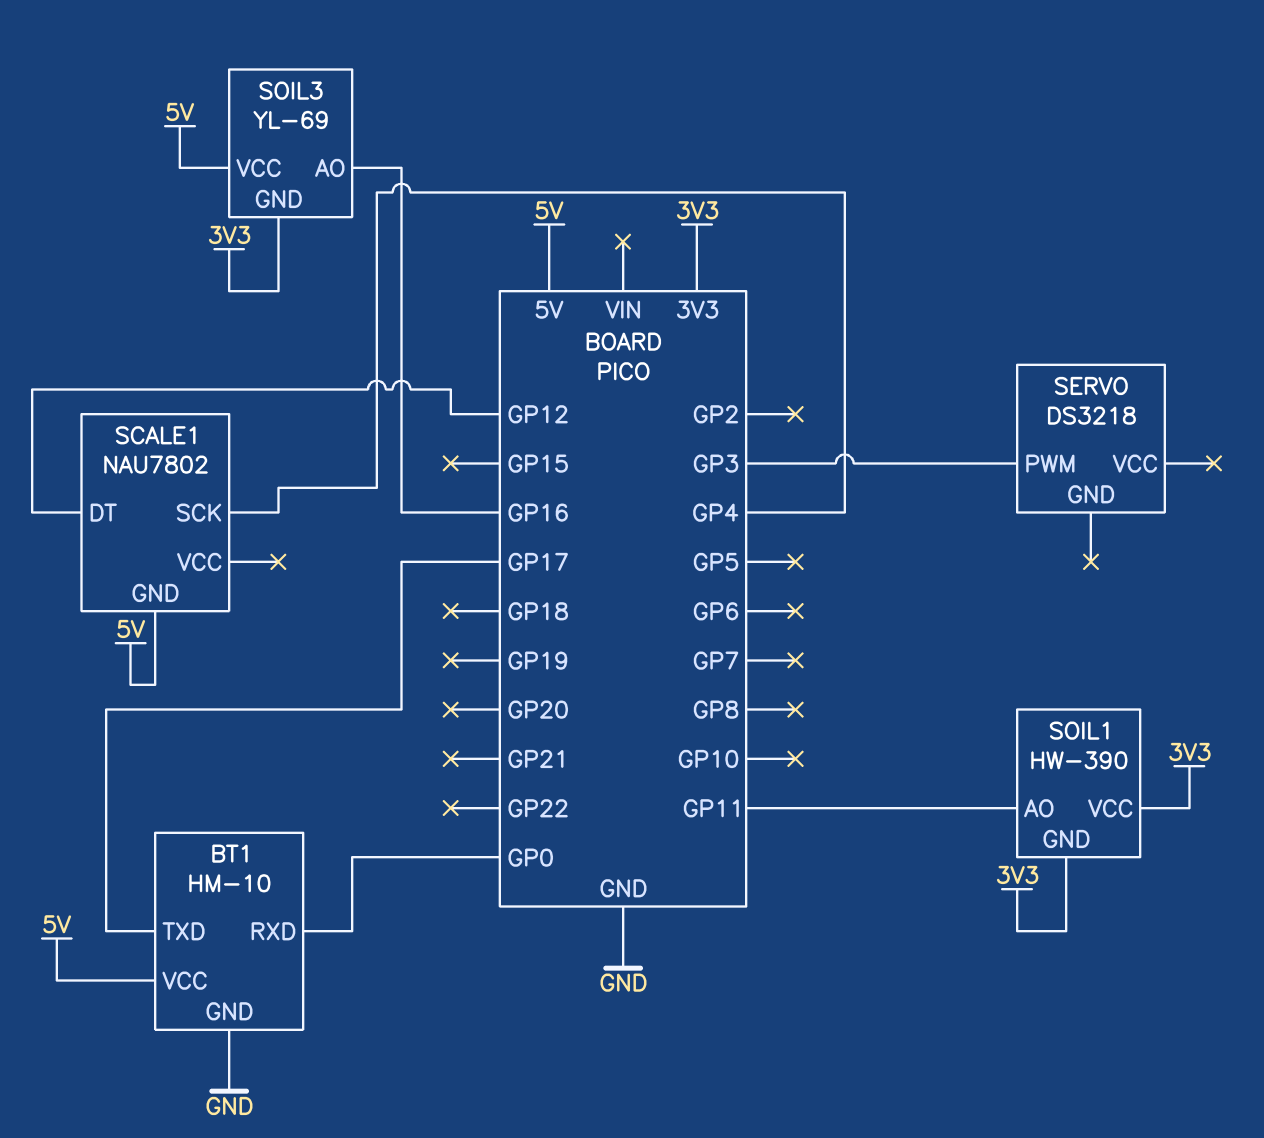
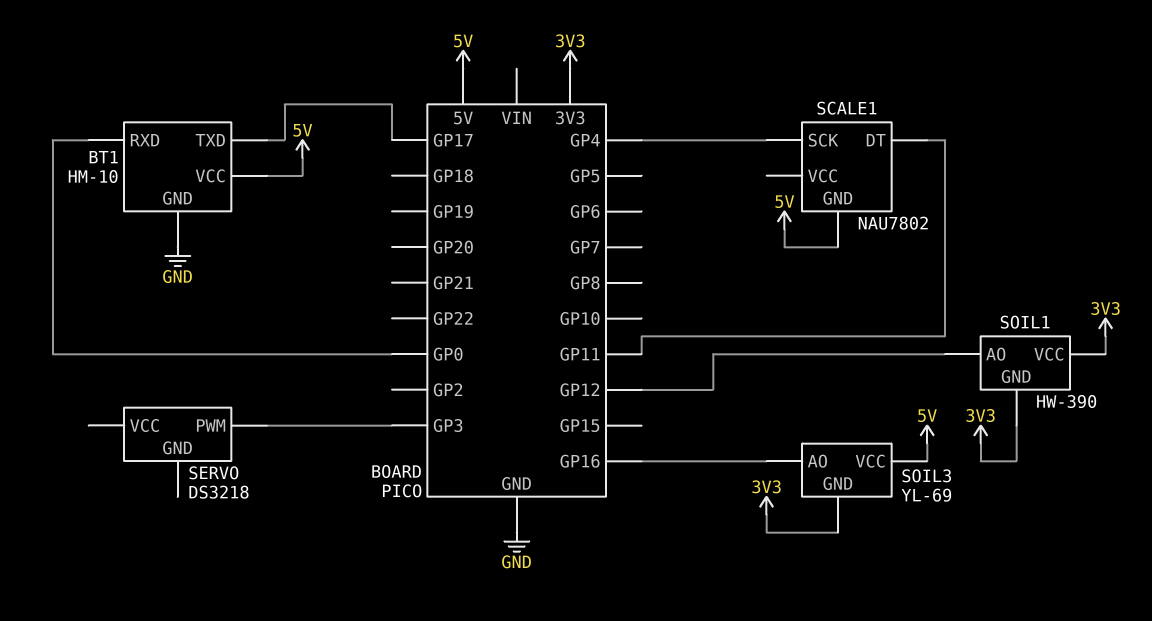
SCALE1 pin DT: GP12 -> GP11
SOIL1 pin AO: GP11 -> GP12

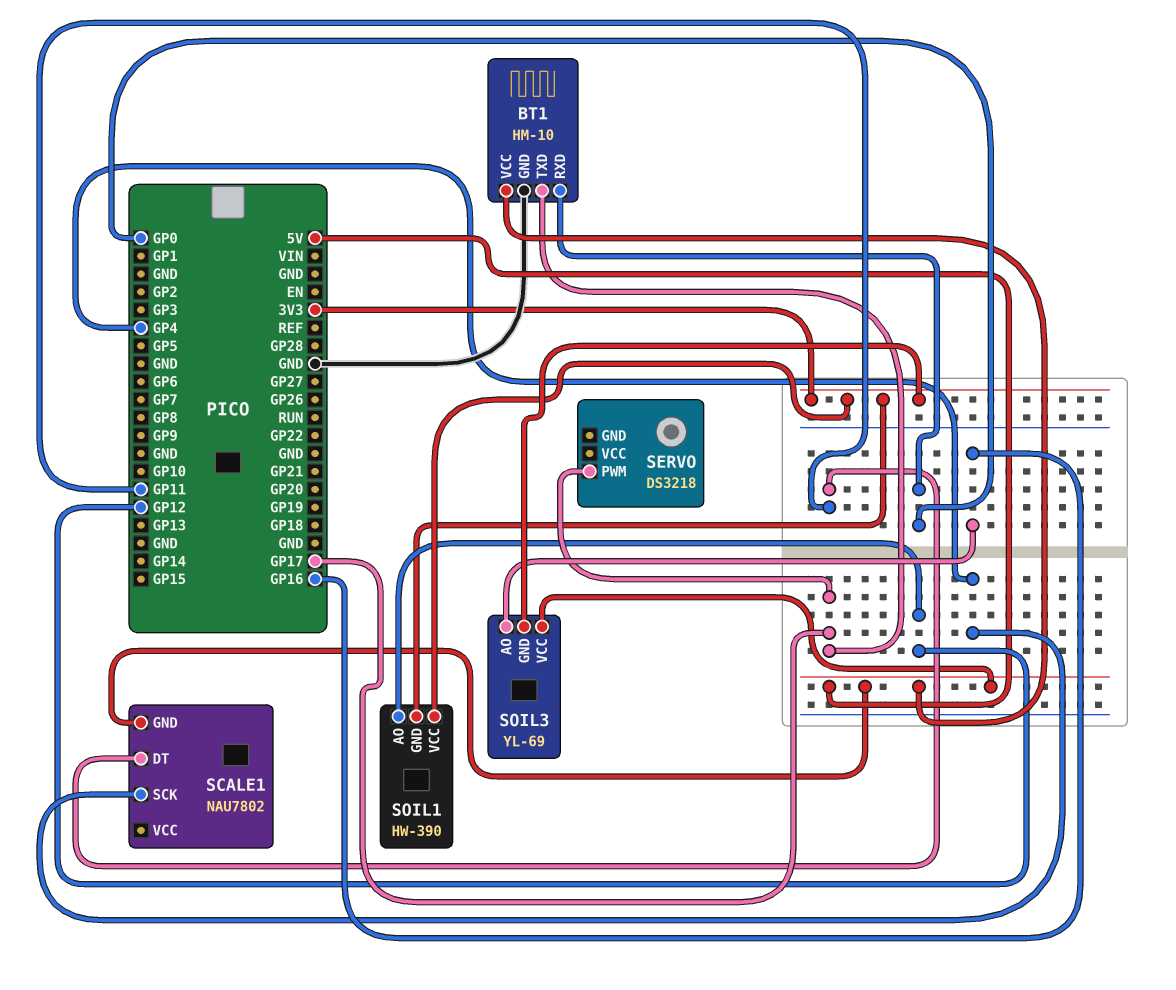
SERVO pin PWM: GP3 -> GP17

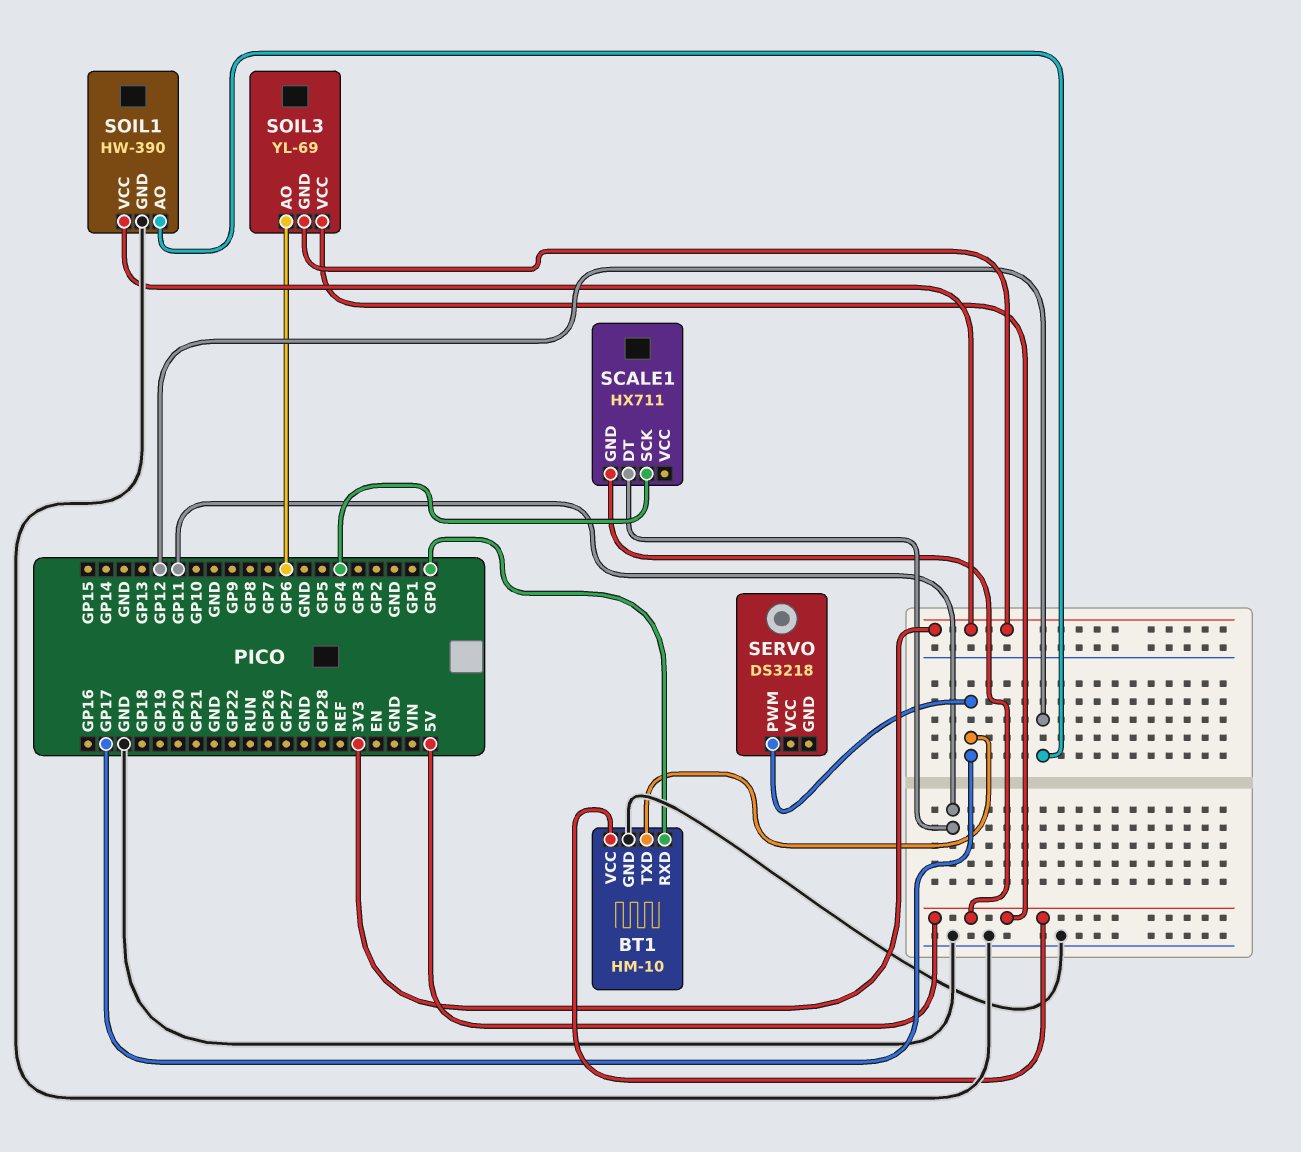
SCALE1: NAU7802 -> HX711
SOIL1 pin GND: 3V3 -> GND
SOIL3 pin AO: GP16 -> GP6

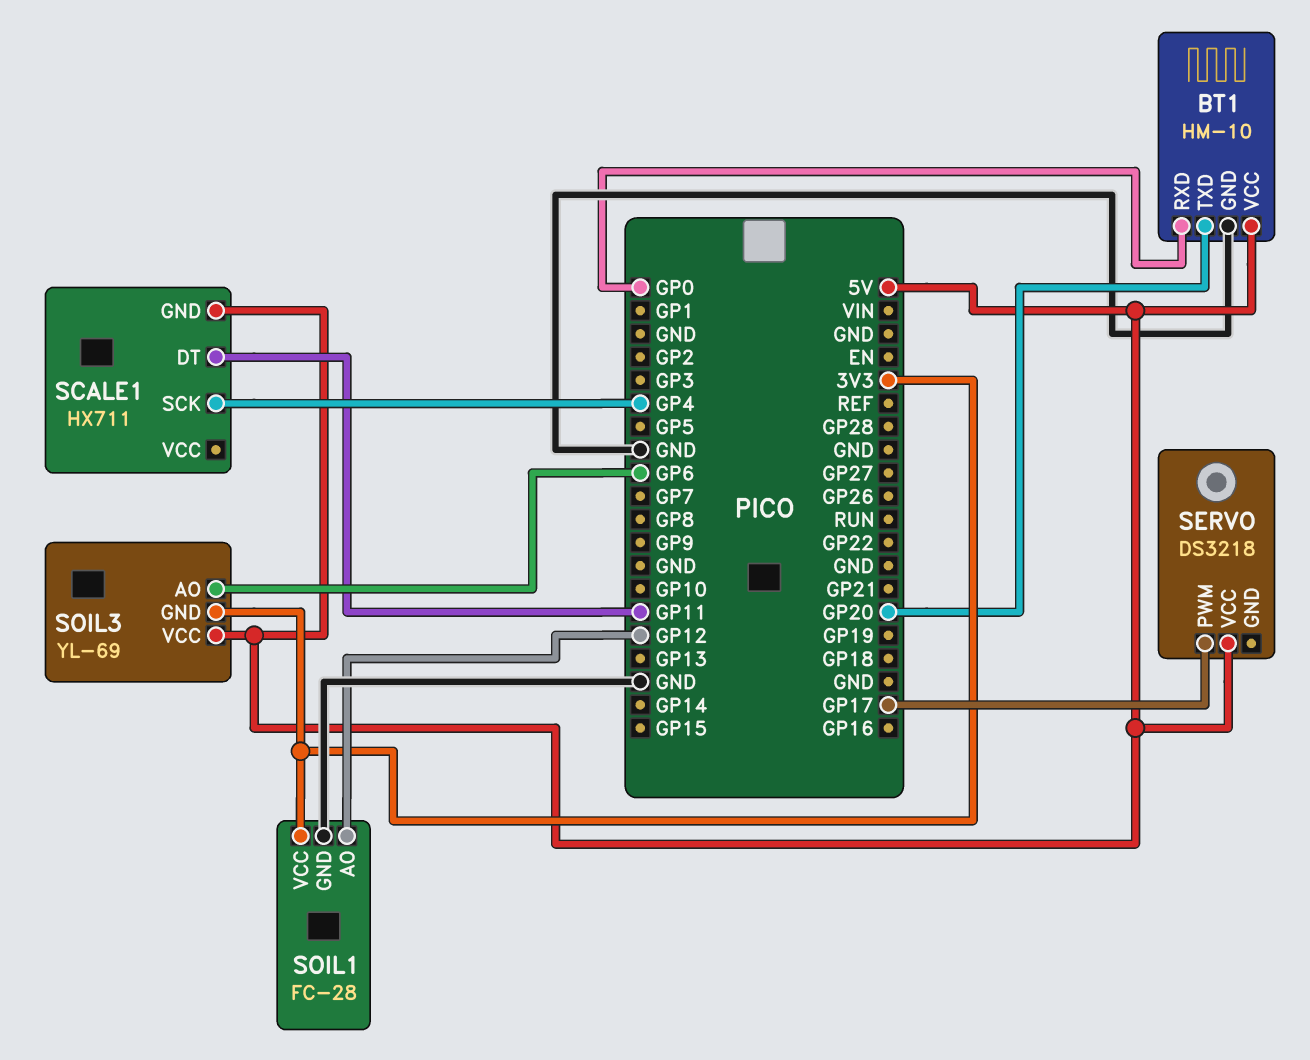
BT1 pin TXD: GP17 -> GP20
SERVO pin VCC: none -> 5V
SOIL1: HW-390 -> FC-28

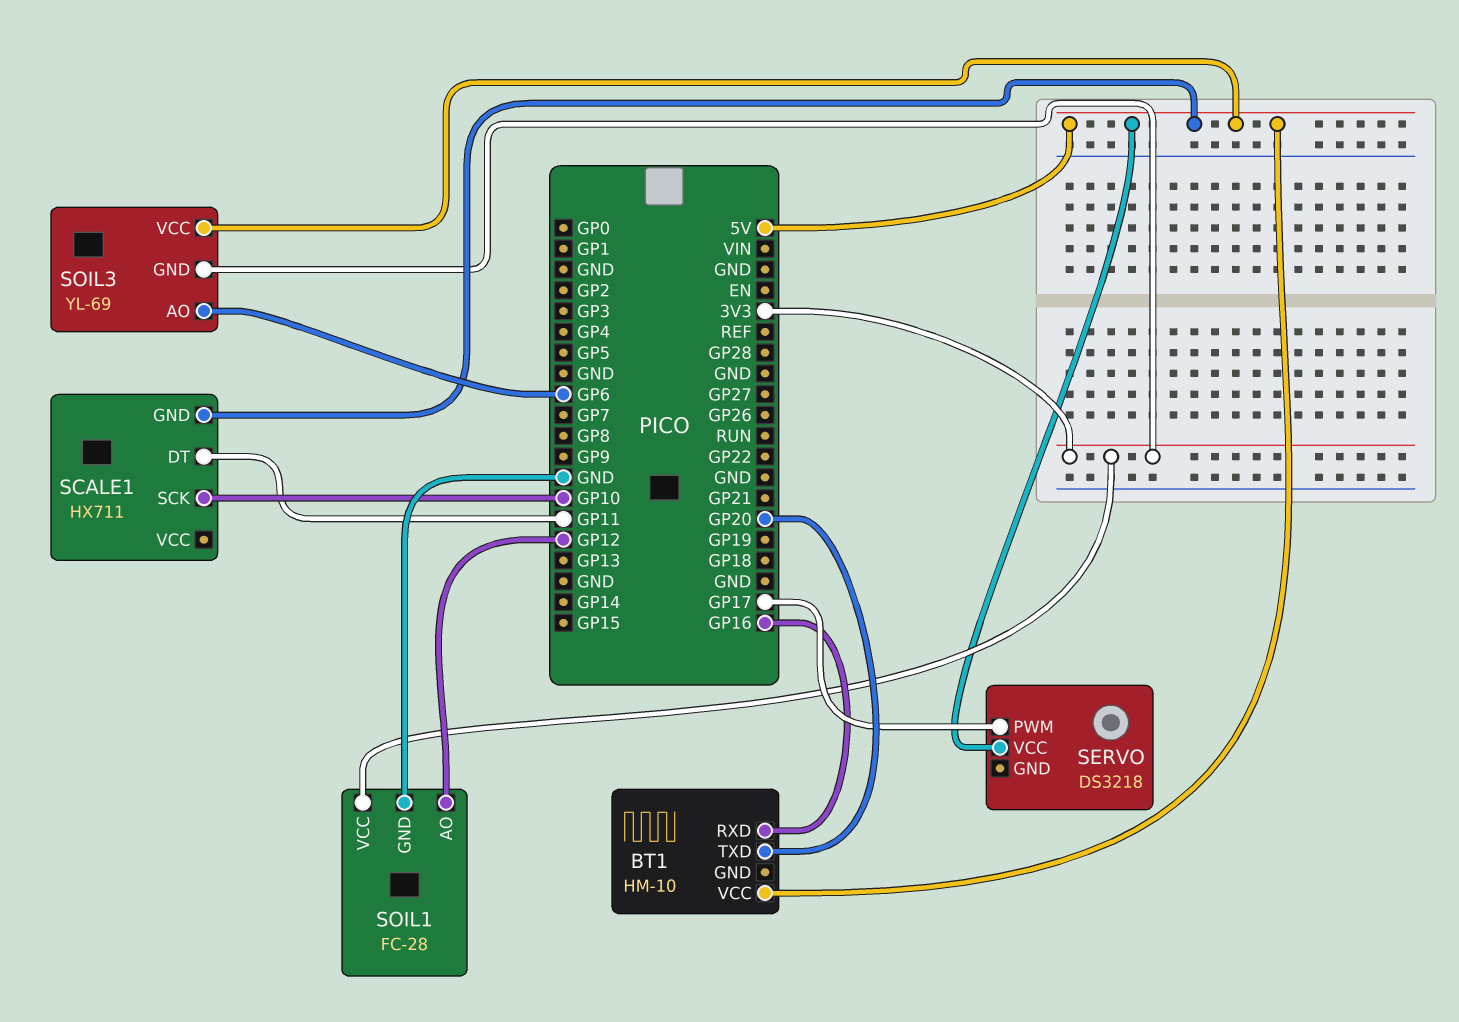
BT1 pin GND: GND -> none
BT1 pin RXD: GP0 -> GP16
SCALE1 pin SCK: GP4 -> GP10

